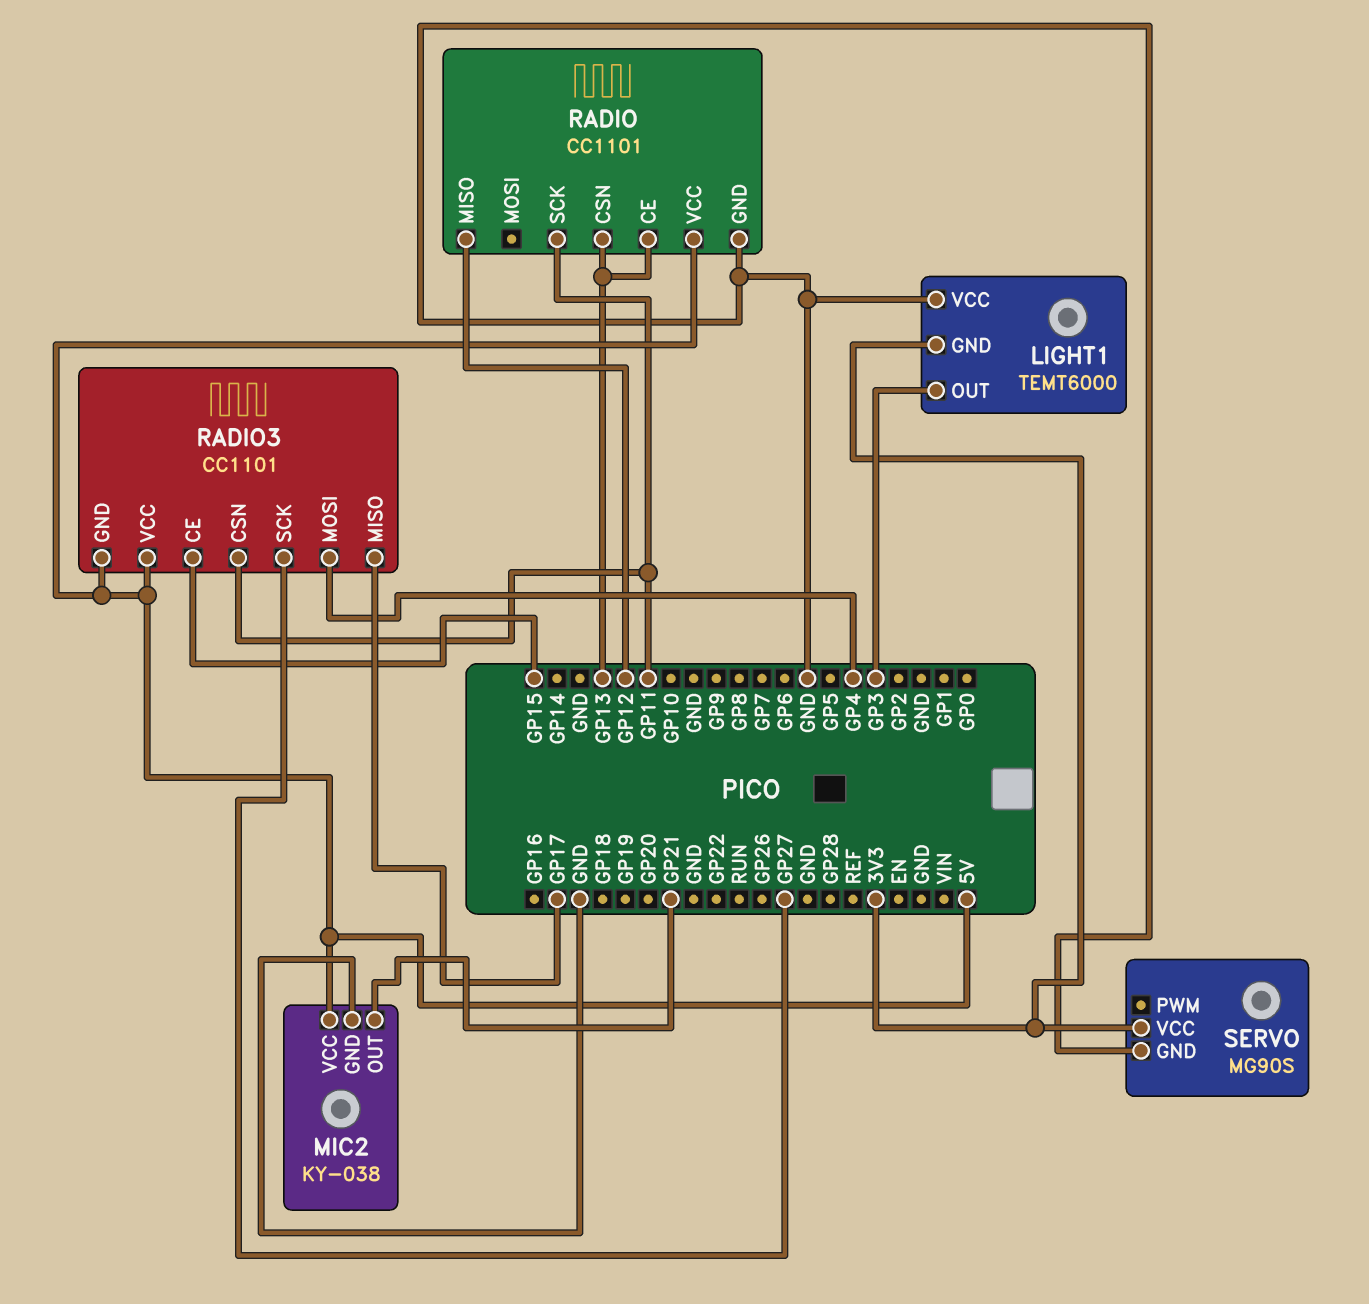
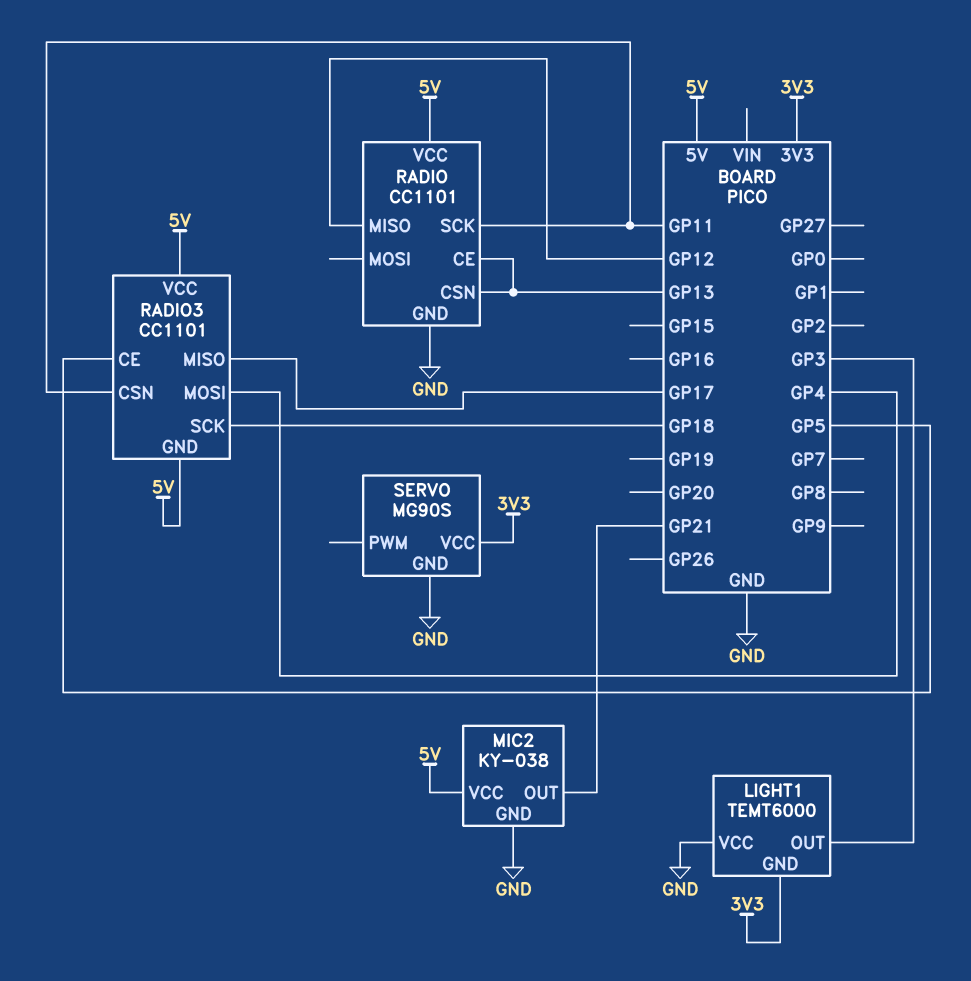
RADIO3 pin CE: GP15 -> GP5
RADIO3 pin SCK: GP27 -> GP18

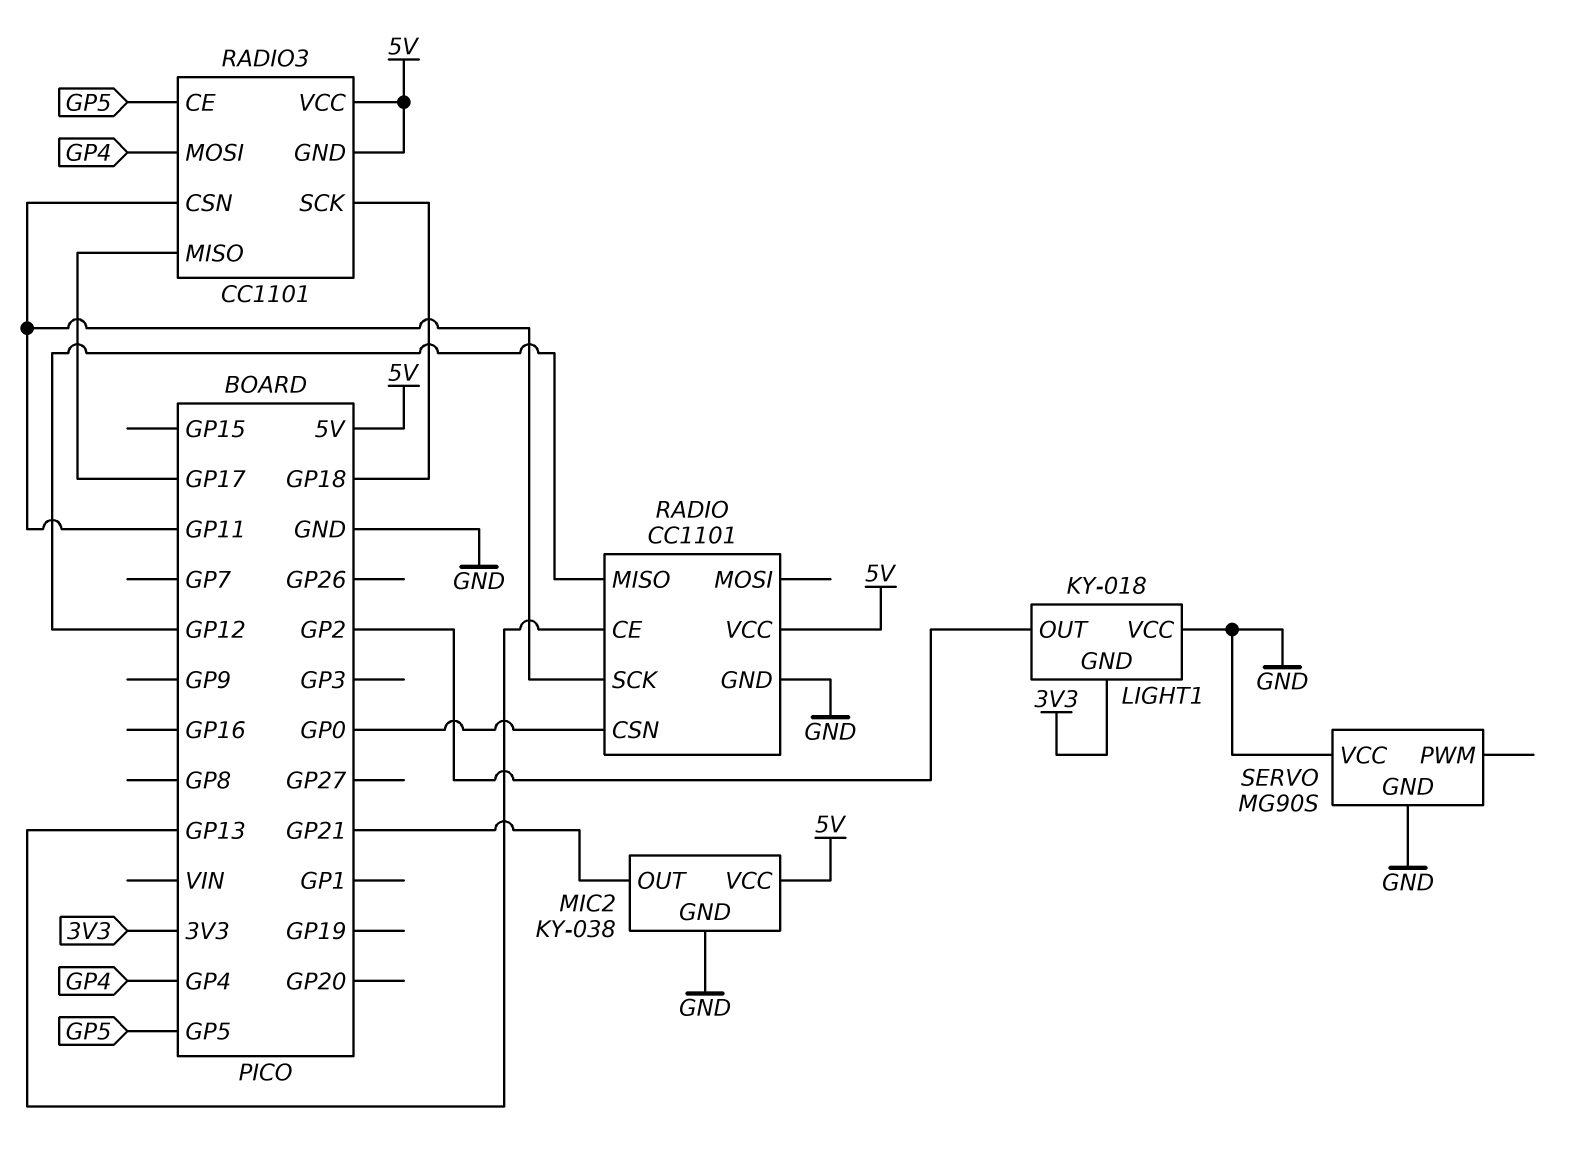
LIGHT1: TEMT6000 -> KY-018
LIGHT1 pin OUT: GP3 -> GP2
RADIO pin CSN: GP13 -> GP0
SERVO pin VCC: 3V3 -> GND

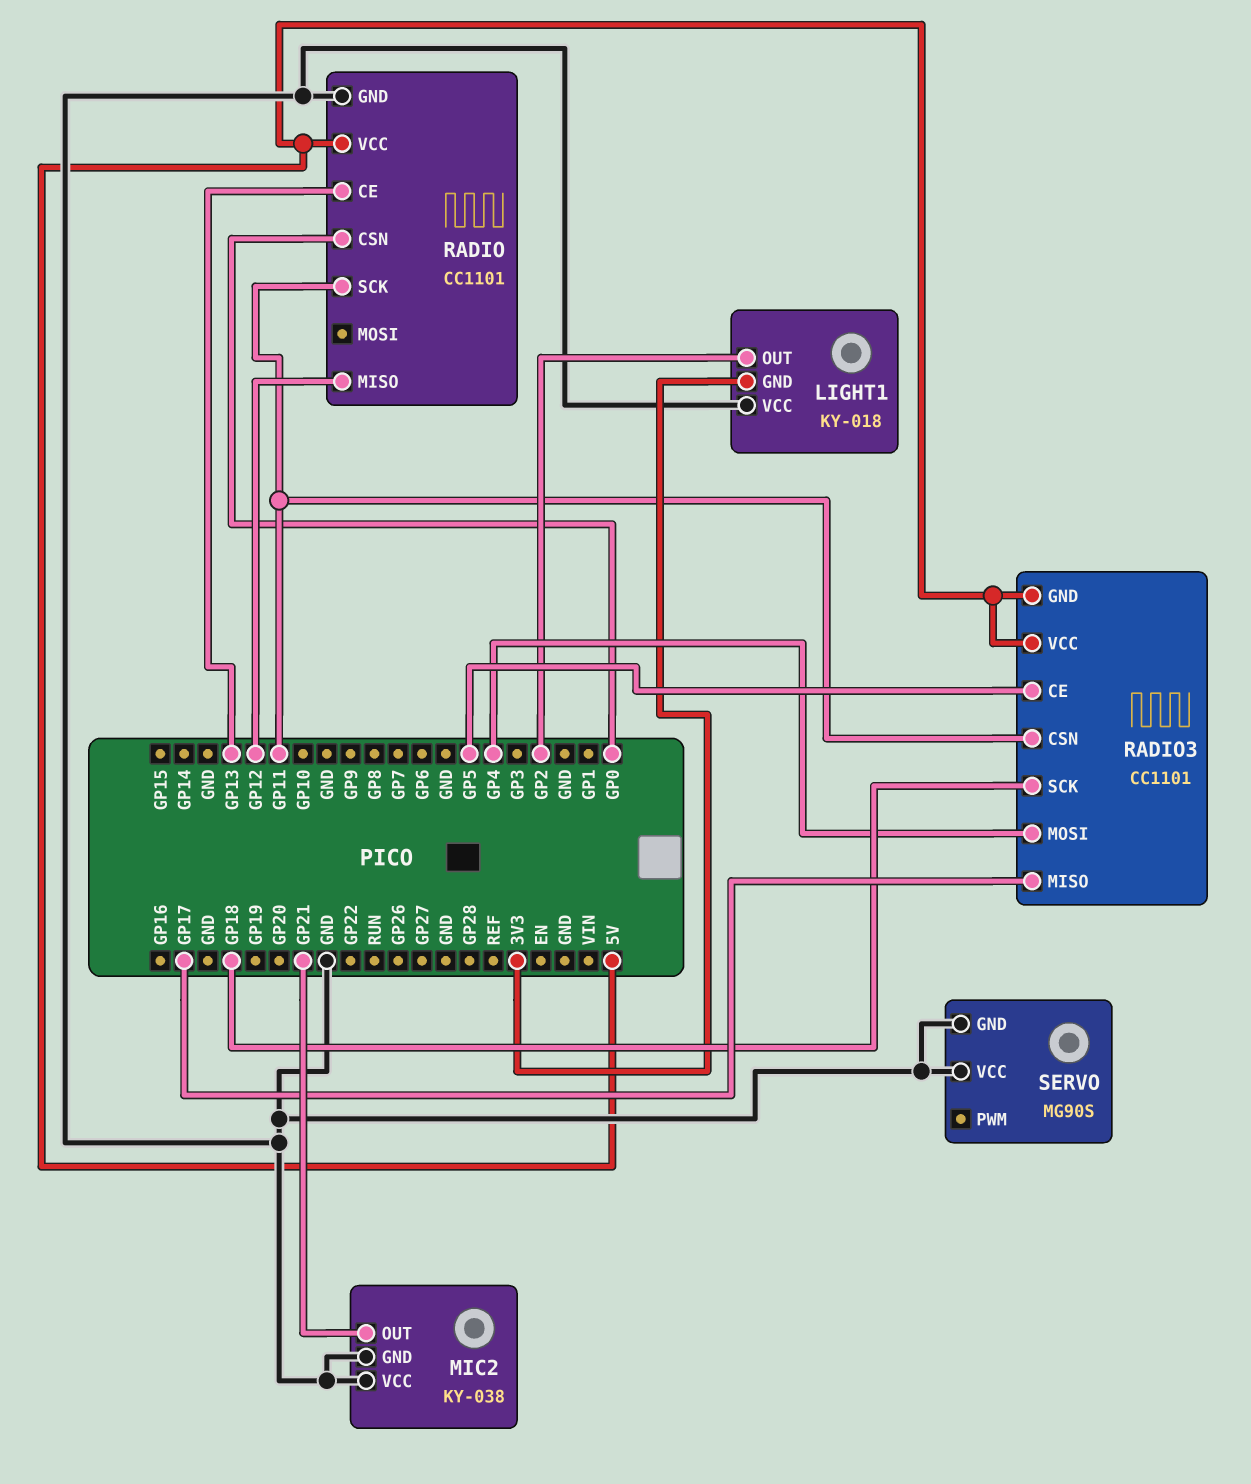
MIC2 pin VCC: 5V -> GND

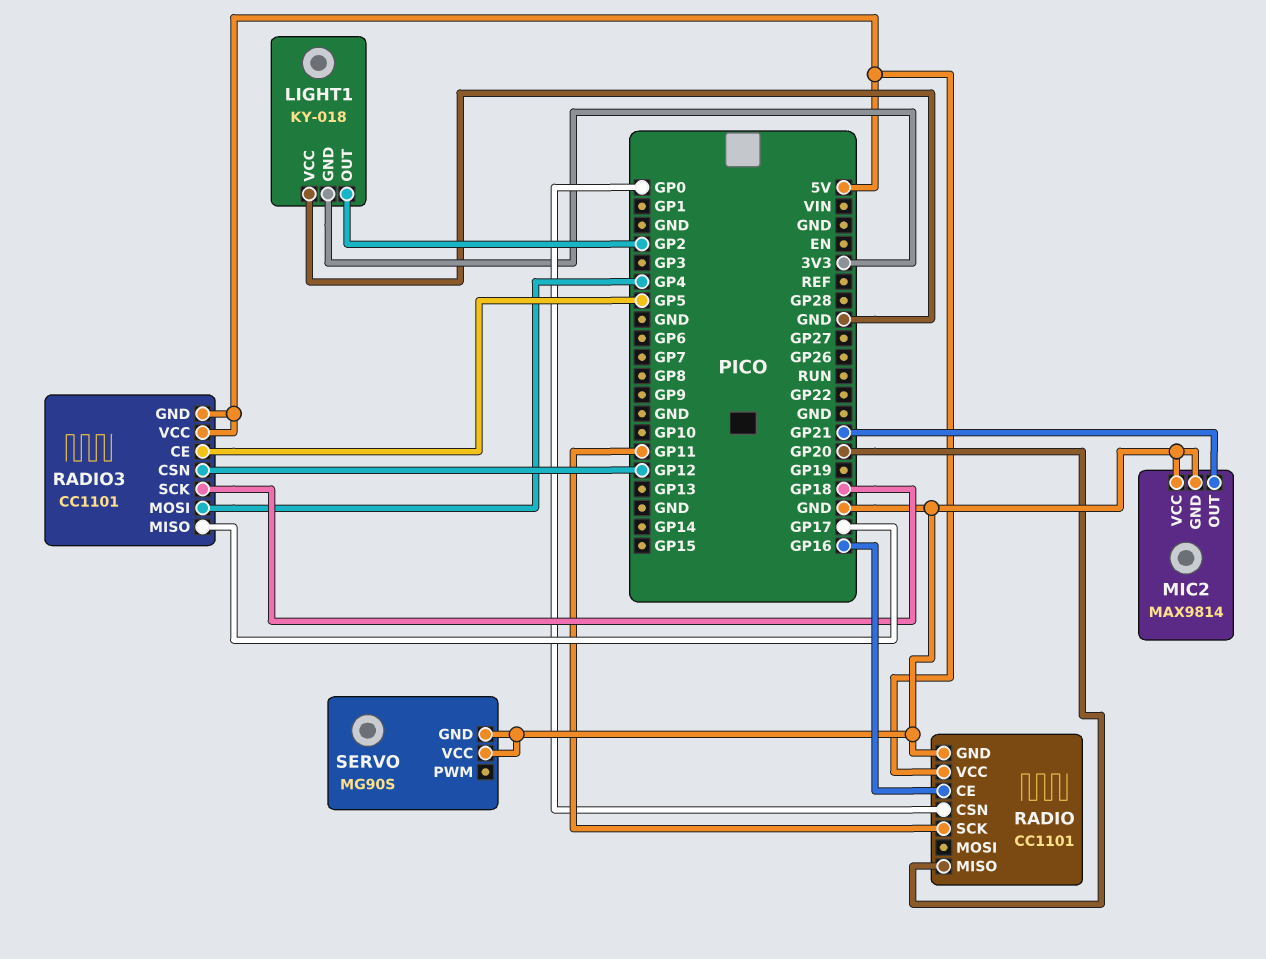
MIC2: KY-038 -> MAX9814
RADIO pin CE: GP13 -> GP16
RADIO pin MISO: GP12 -> GP20
RADIO3 pin CSN: GP11 -> GP12

